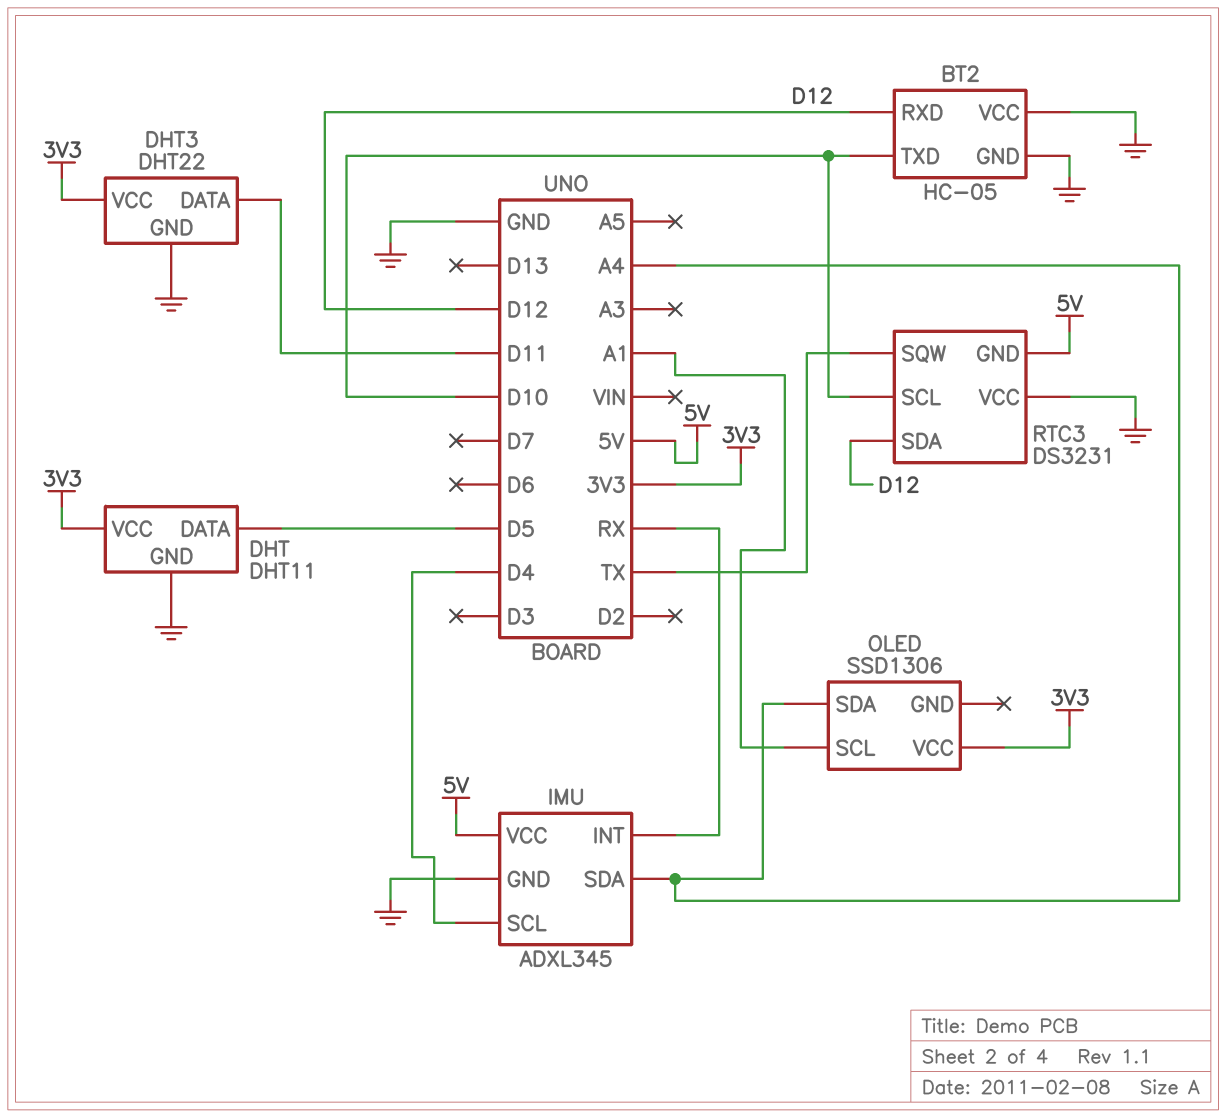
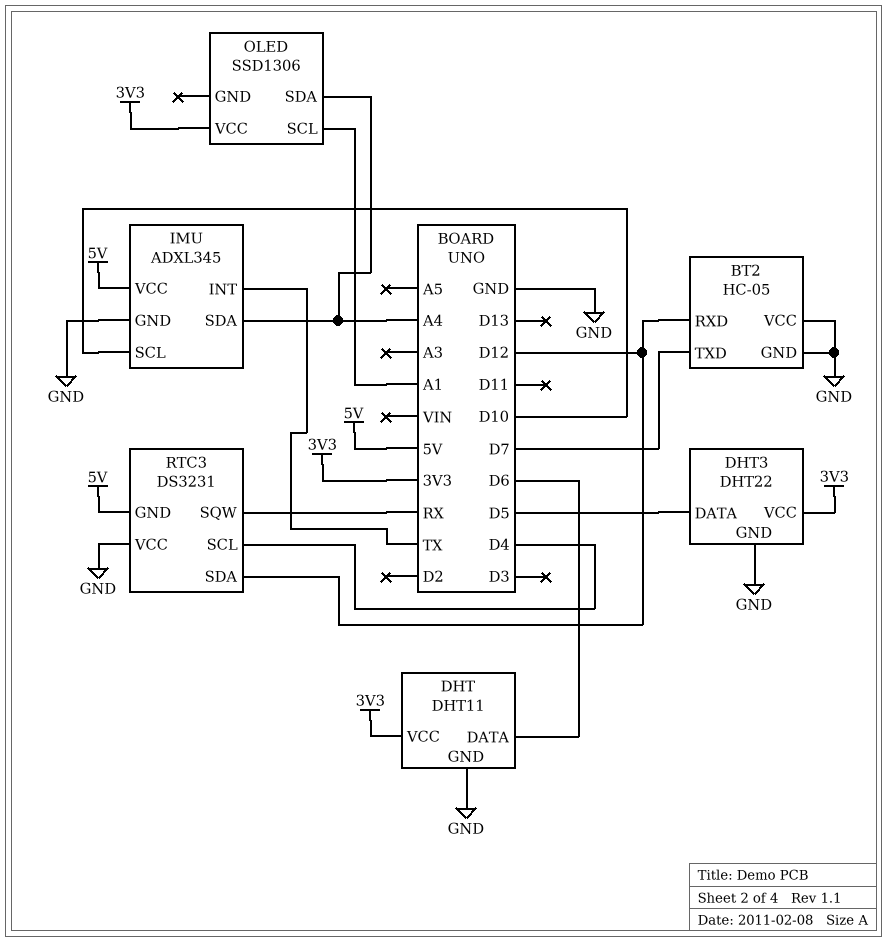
BT2 pin TXD: D10 -> D7
DHT pin DATA: D5 -> D6
DHT3 pin DATA: D11 -> D5
IMU pin INT: RX -> TX
IMU pin SCL: D4 -> D10
RTC3 pin SCL: D10 -> D4
RTC3 pin SQW: TX -> RX

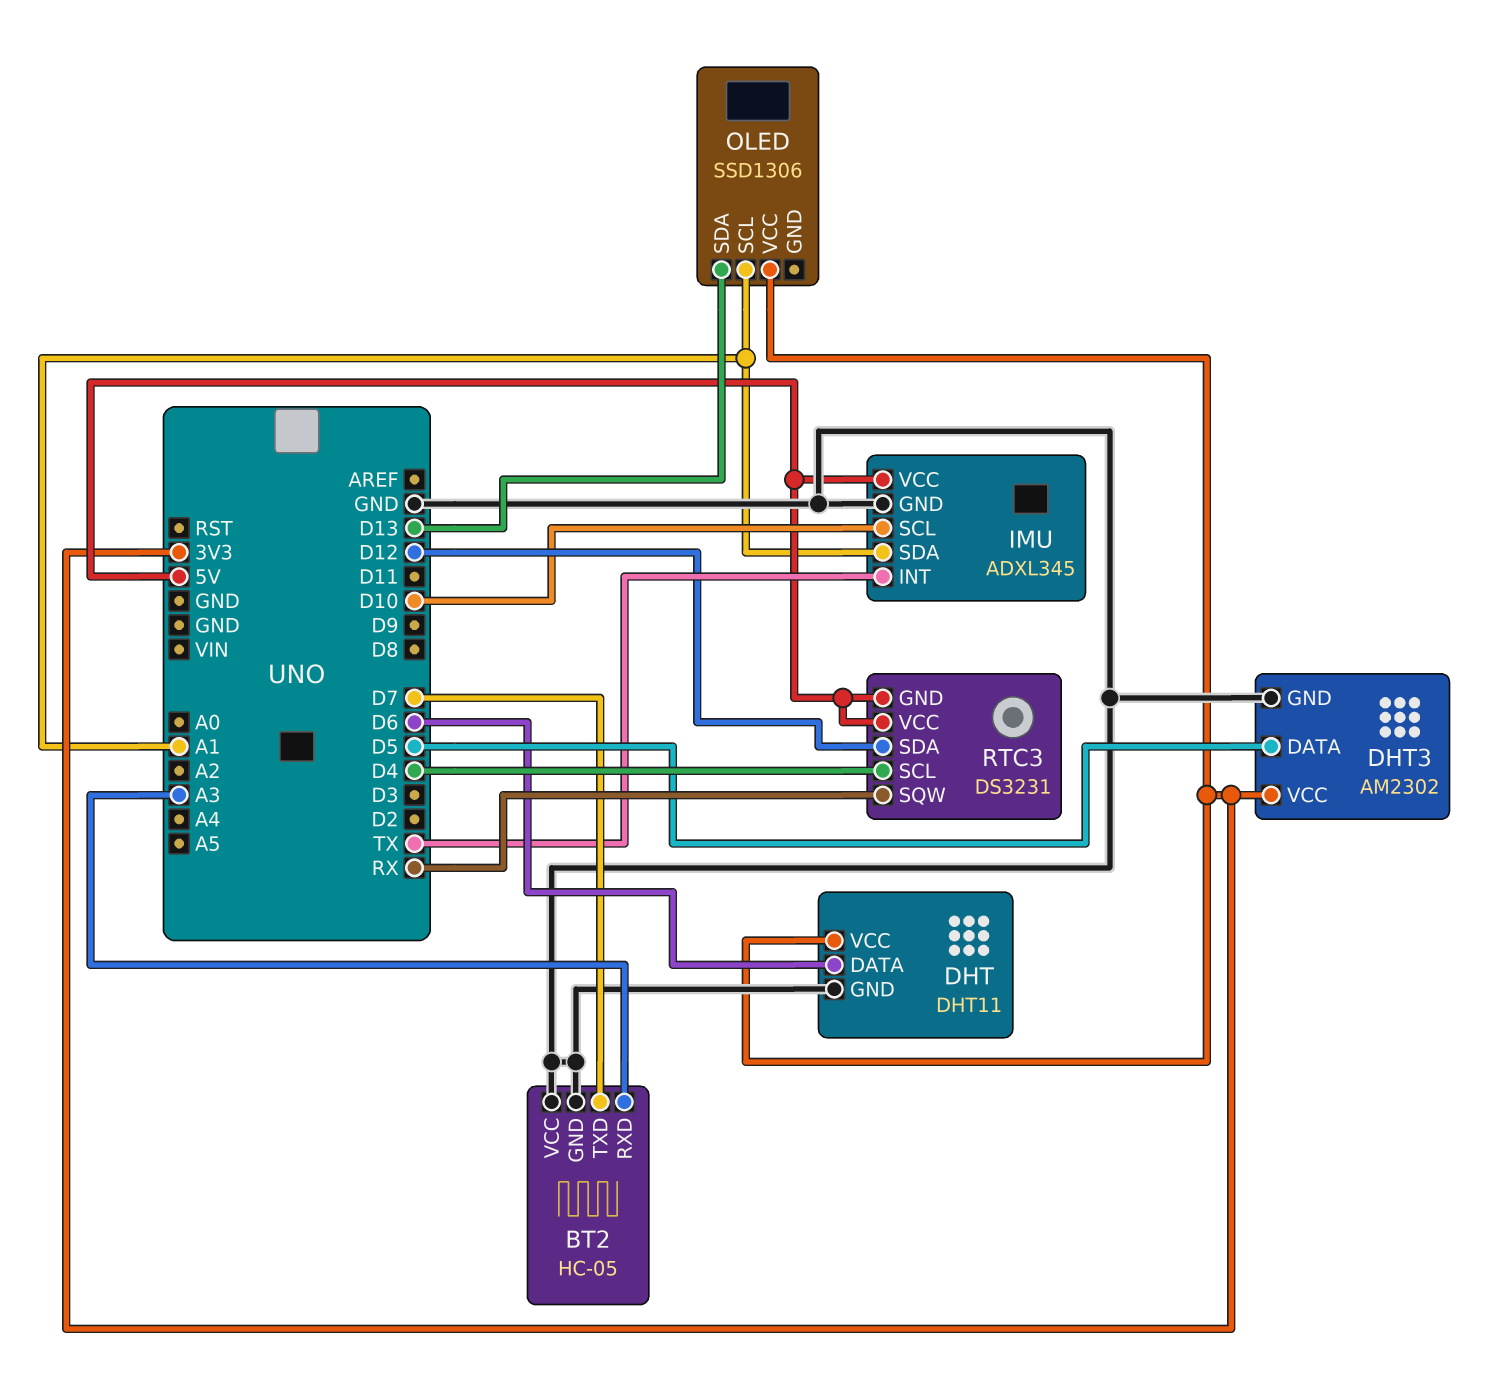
BT2 pin RXD: D12 -> A3
DHT3: DHT22 -> AM2302
IMU pin SDA: A4 -> A1
OLED pin SDA: A4 -> D13
RTC3 pin VCC: GND -> 5V

